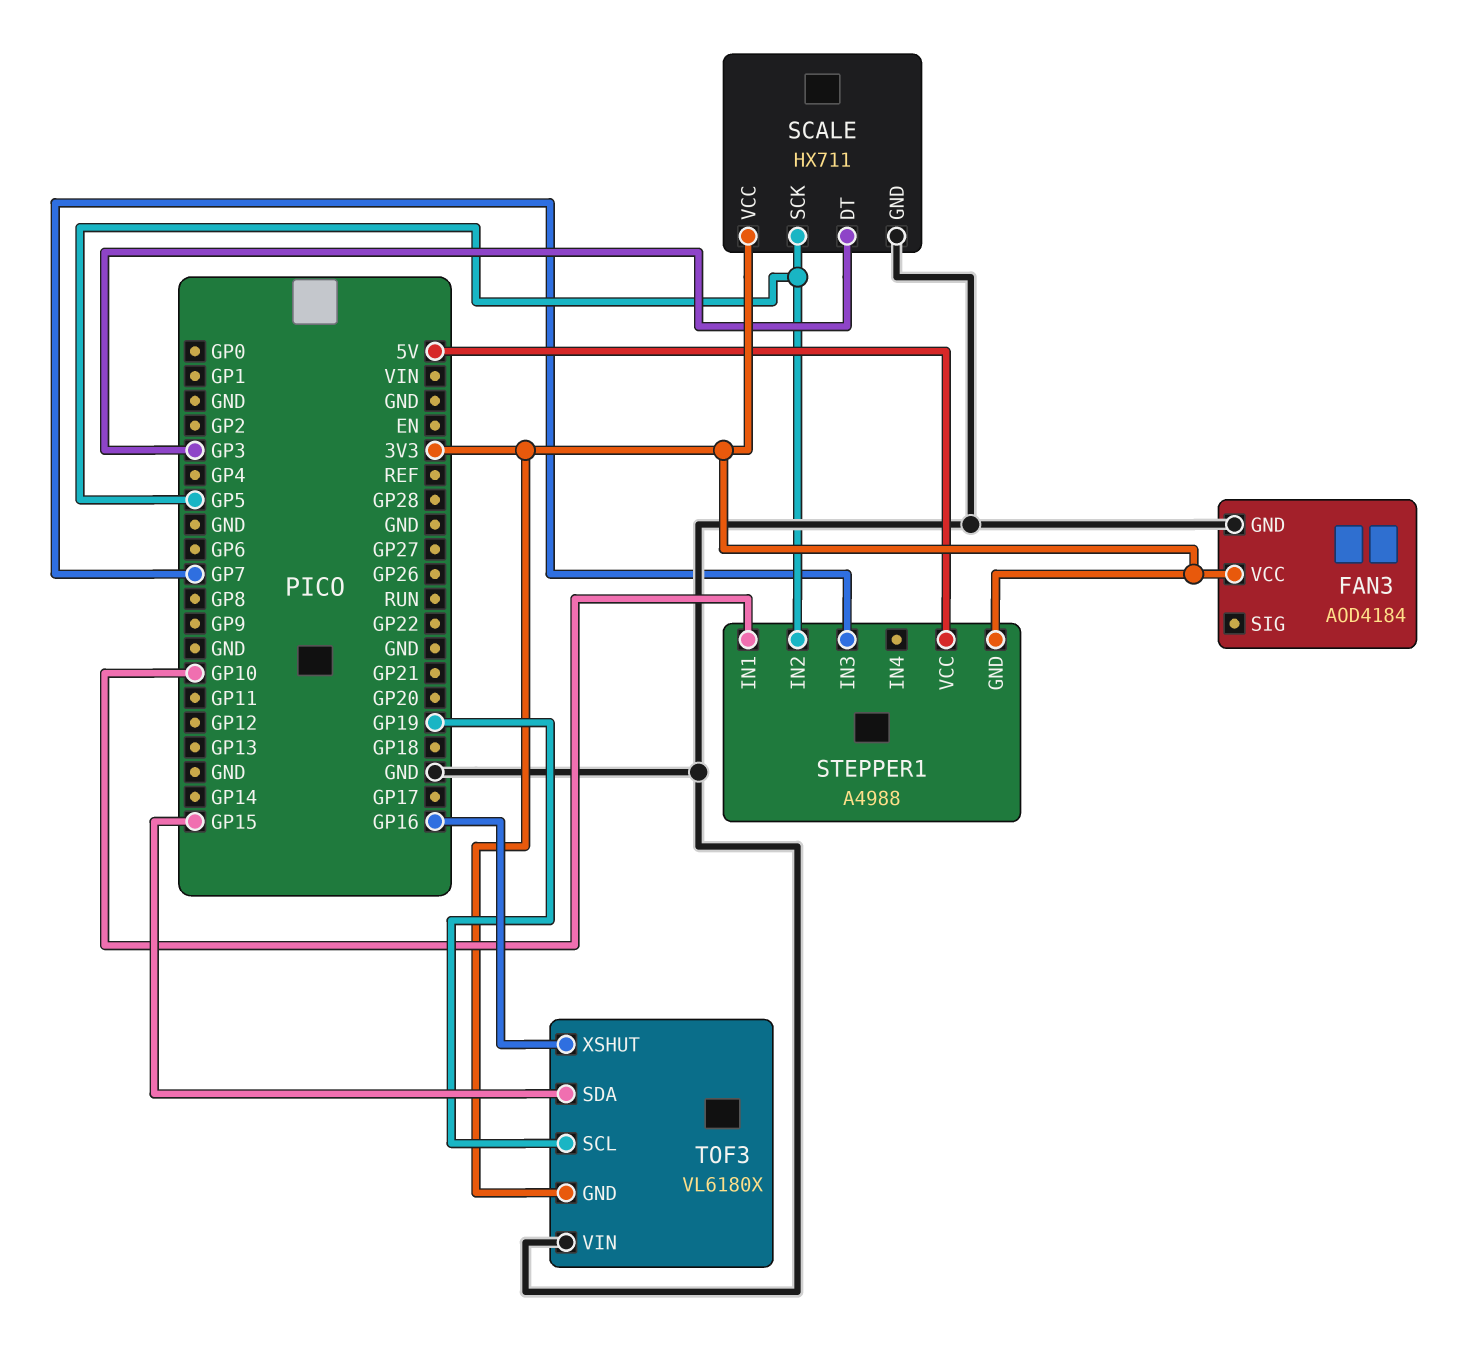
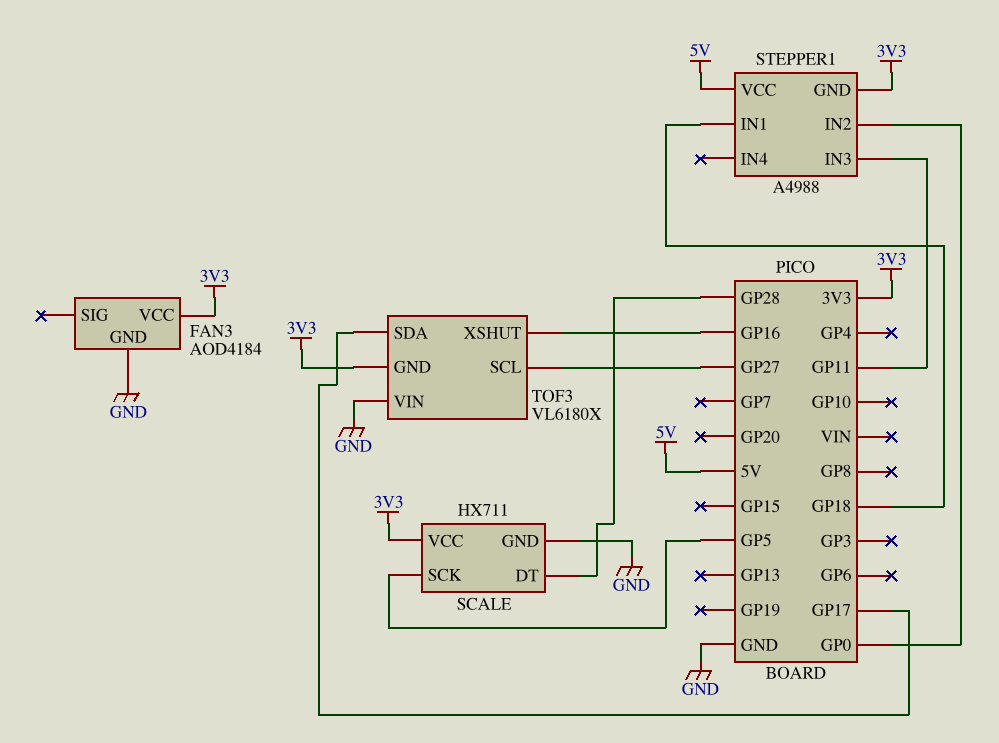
SCALE pin DT: GP3 -> GP28
STEPPER1 pin IN1: GP10 -> GP18
STEPPER1 pin IN2: GP5 -> GP0
STEPPER1 pin IN3: GP7 -> GP11
TOF3 pin SCL: GP19 -> GP27
TOF3 pin SDA: GP15 -> GP17

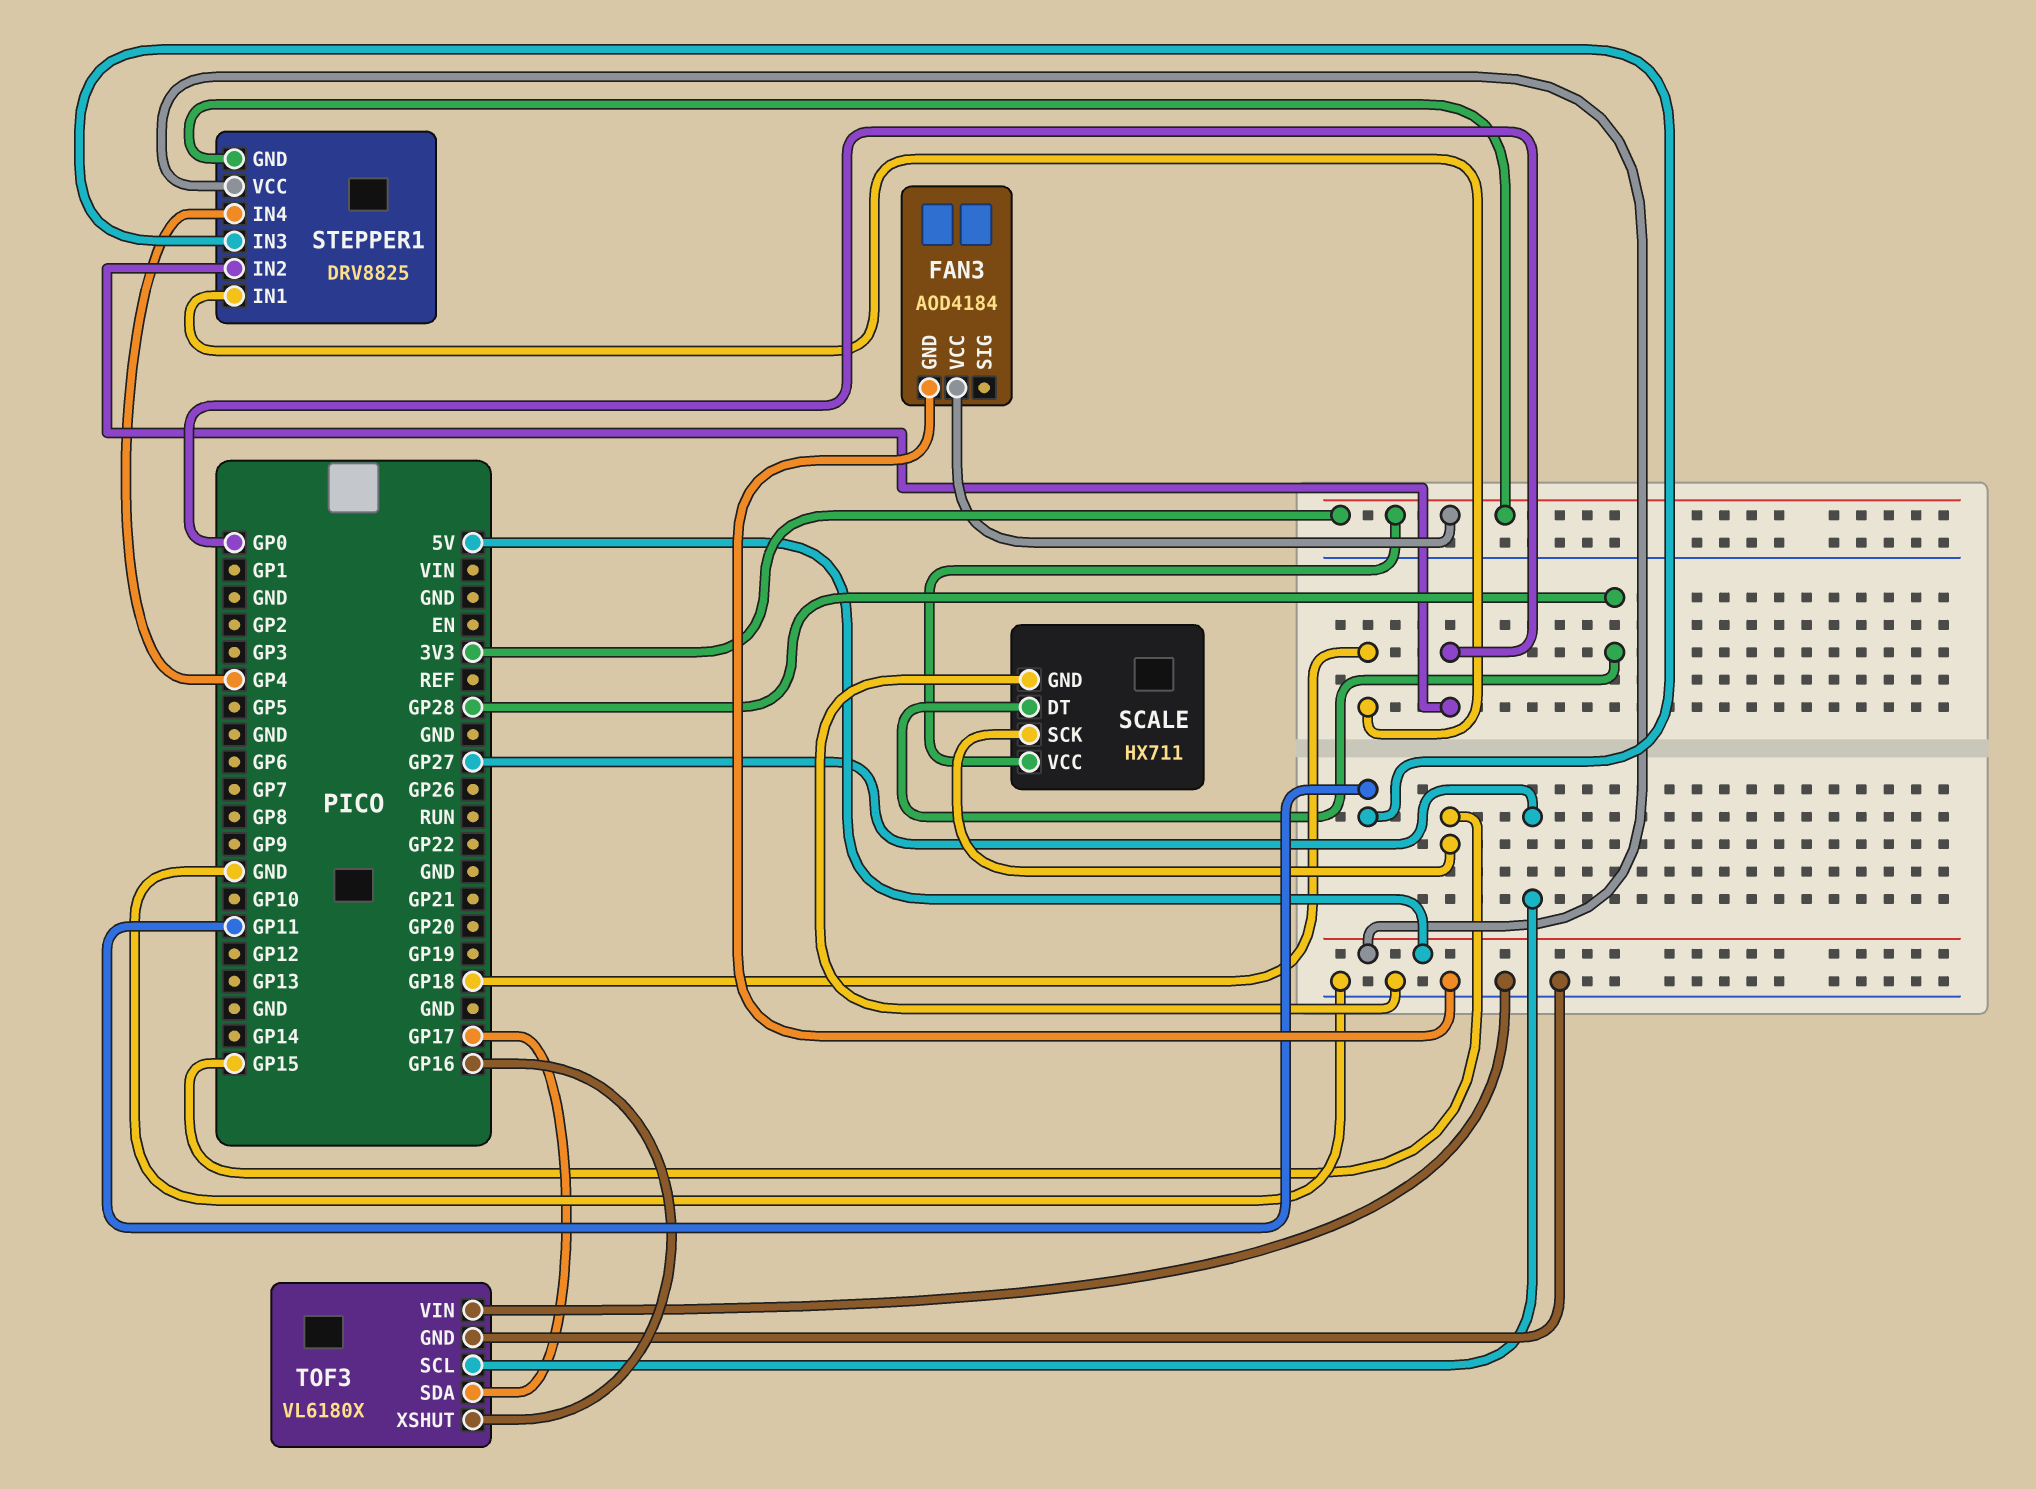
SCALE pin SCK: GP5 -> GP15
STEPPER1: A4988 -> DRV8825
STEPPER1 pin IN4: none -> GP4
TOF3 pin GND: 3V3 -> GND

